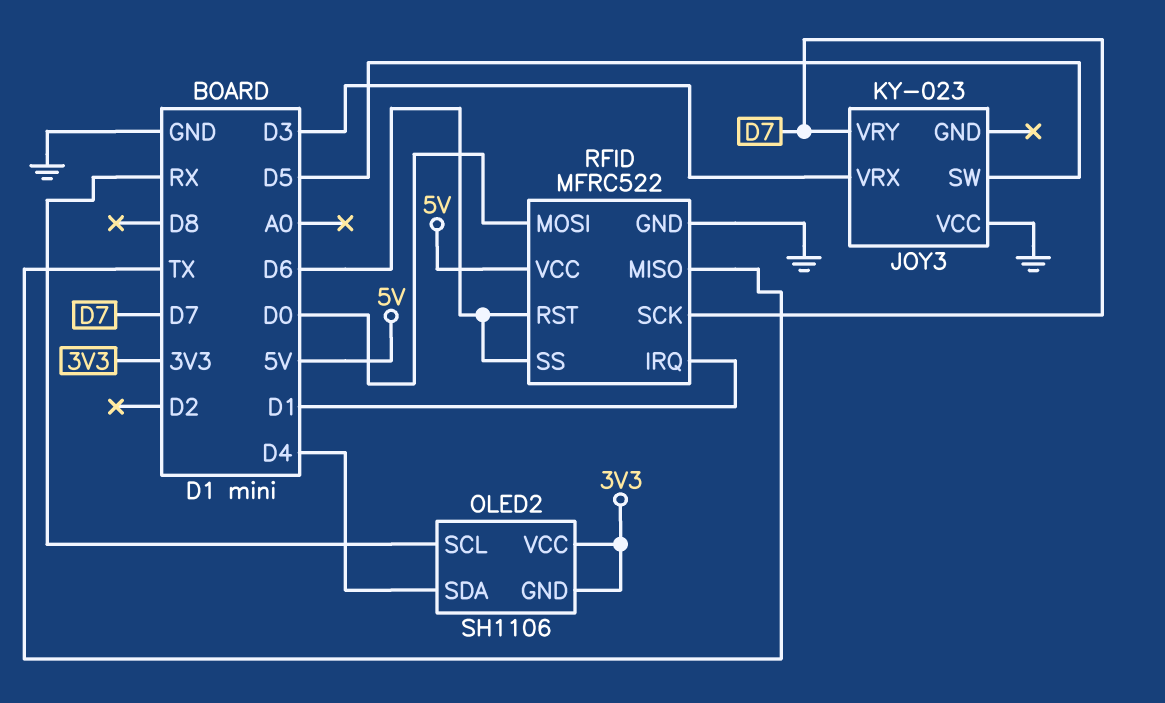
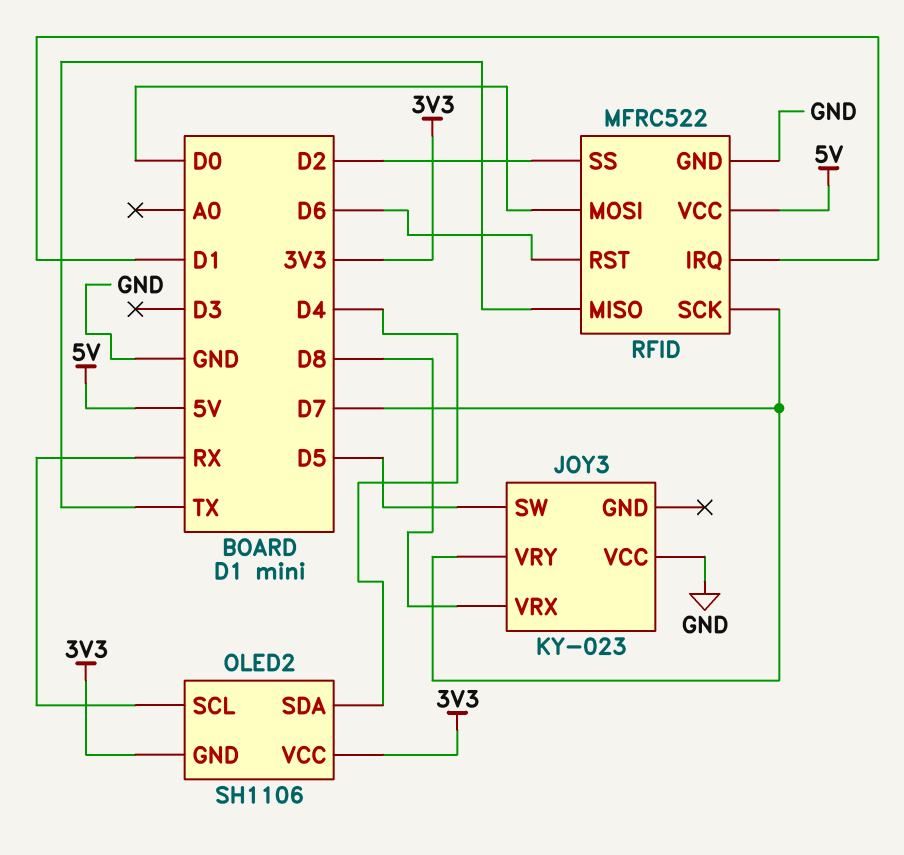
JOY3 pin VRX: D3 -> D8
RFID pin SS: D6 -> D2

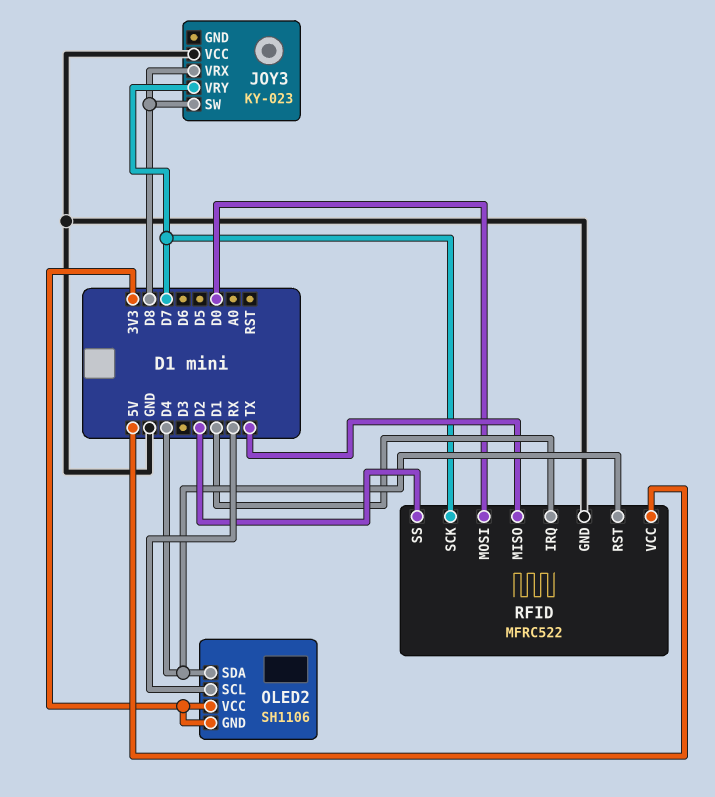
JOY3 pin SW: D5 -> D8
RFID pin RST: D6 -> D4

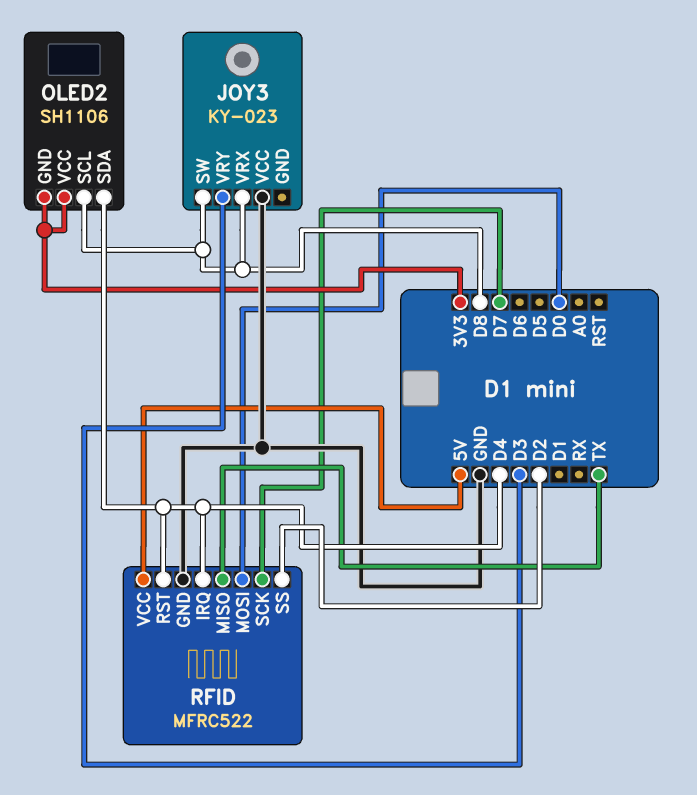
JOY3 pin VRY: D7 -> D3
OLED2 pin SCL: RX -> D8
RFID pin IRQ: D1 -> D4

